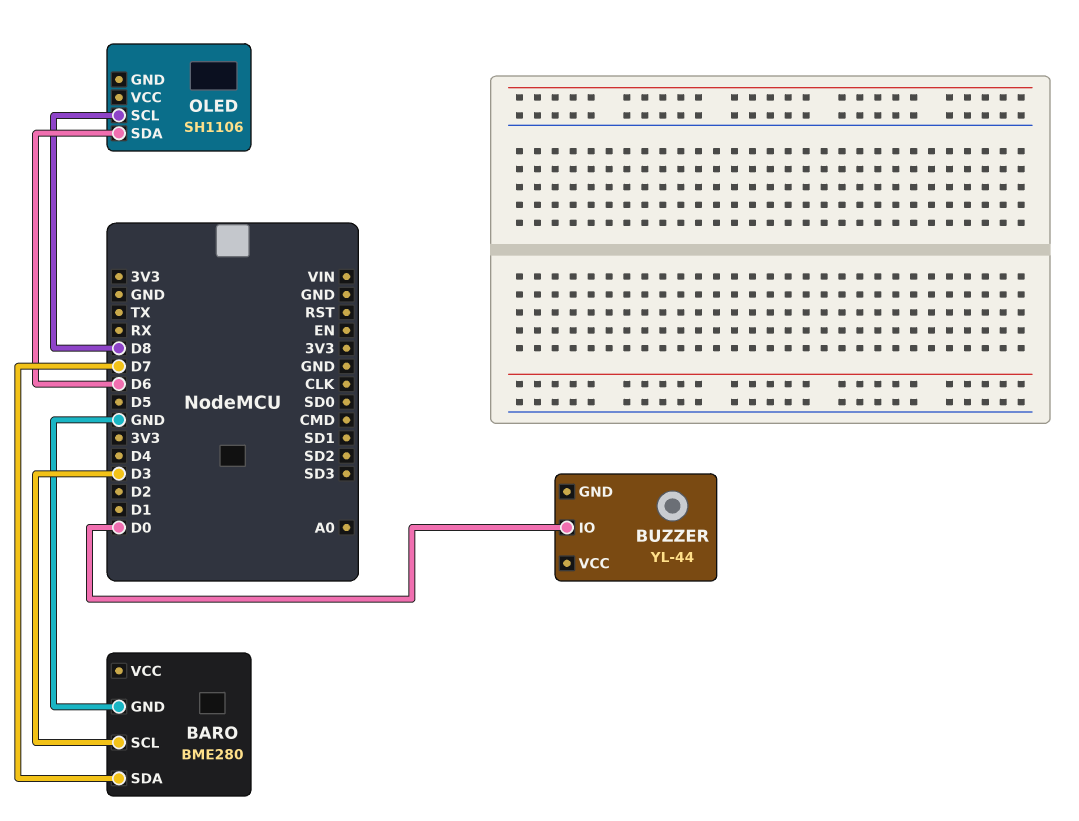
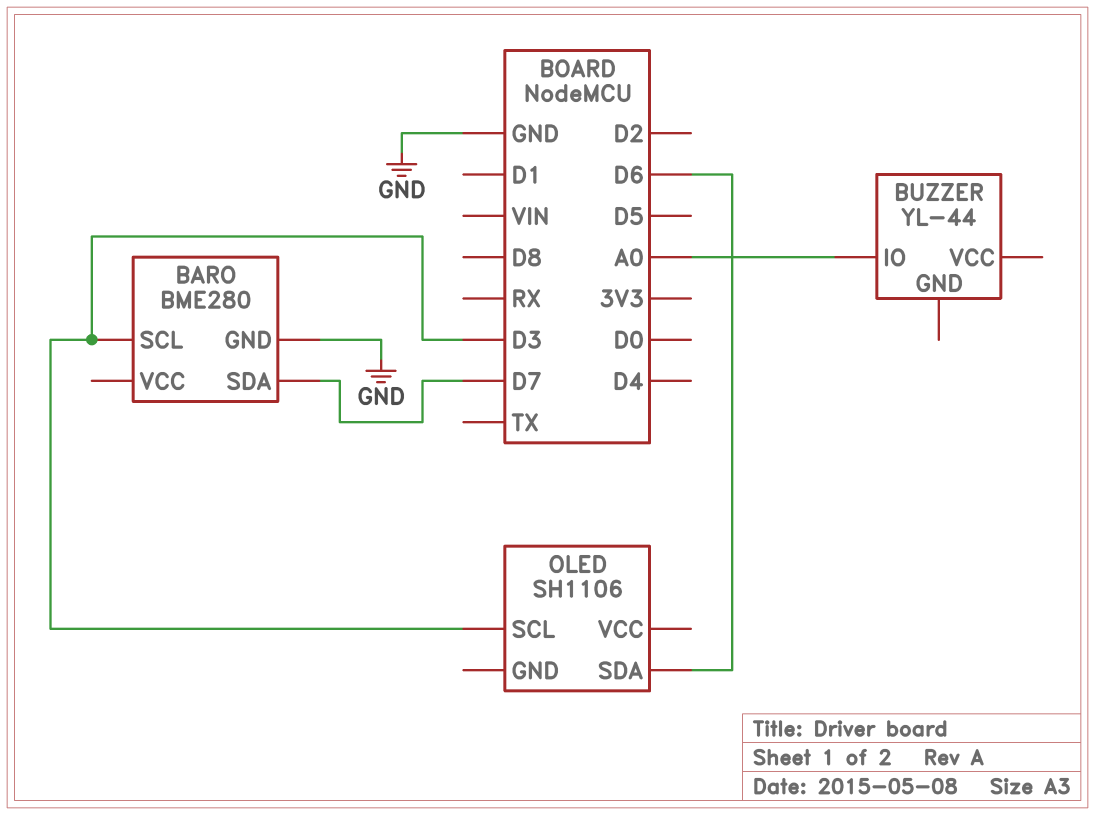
BUZZER pin IO: D0 -> A0
OLED pin SCL: D8 -> D3

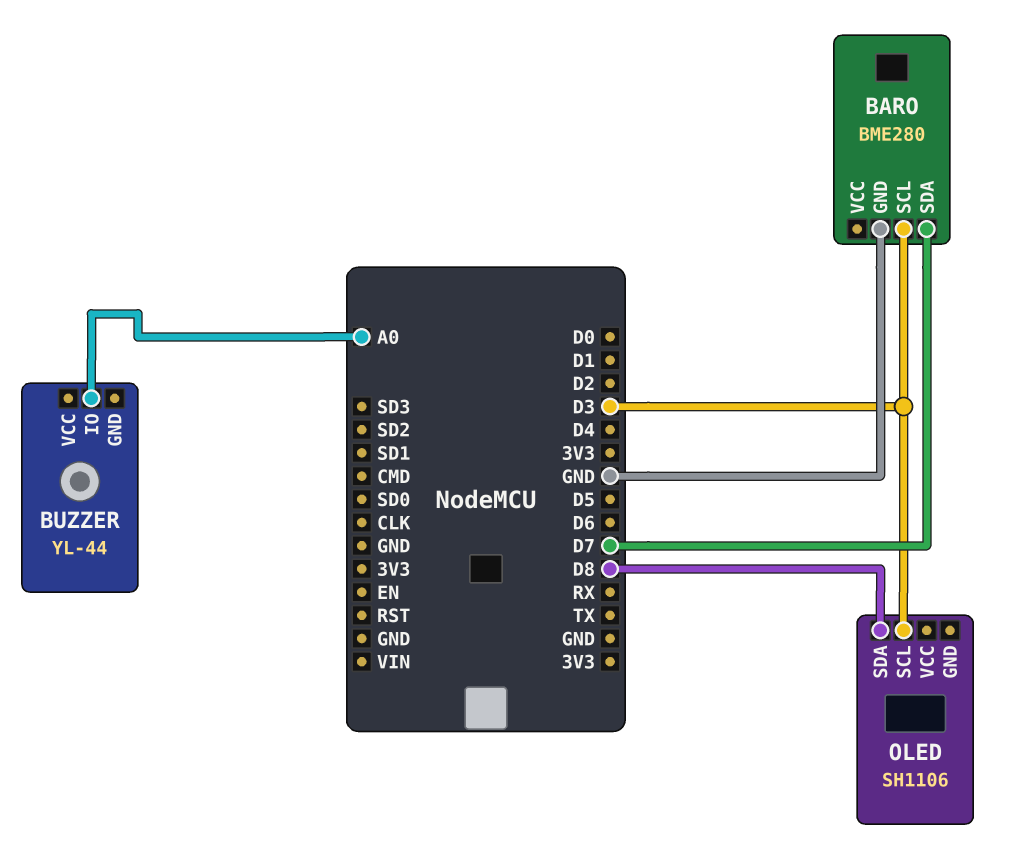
OLED pin SDA: D6 -> D8

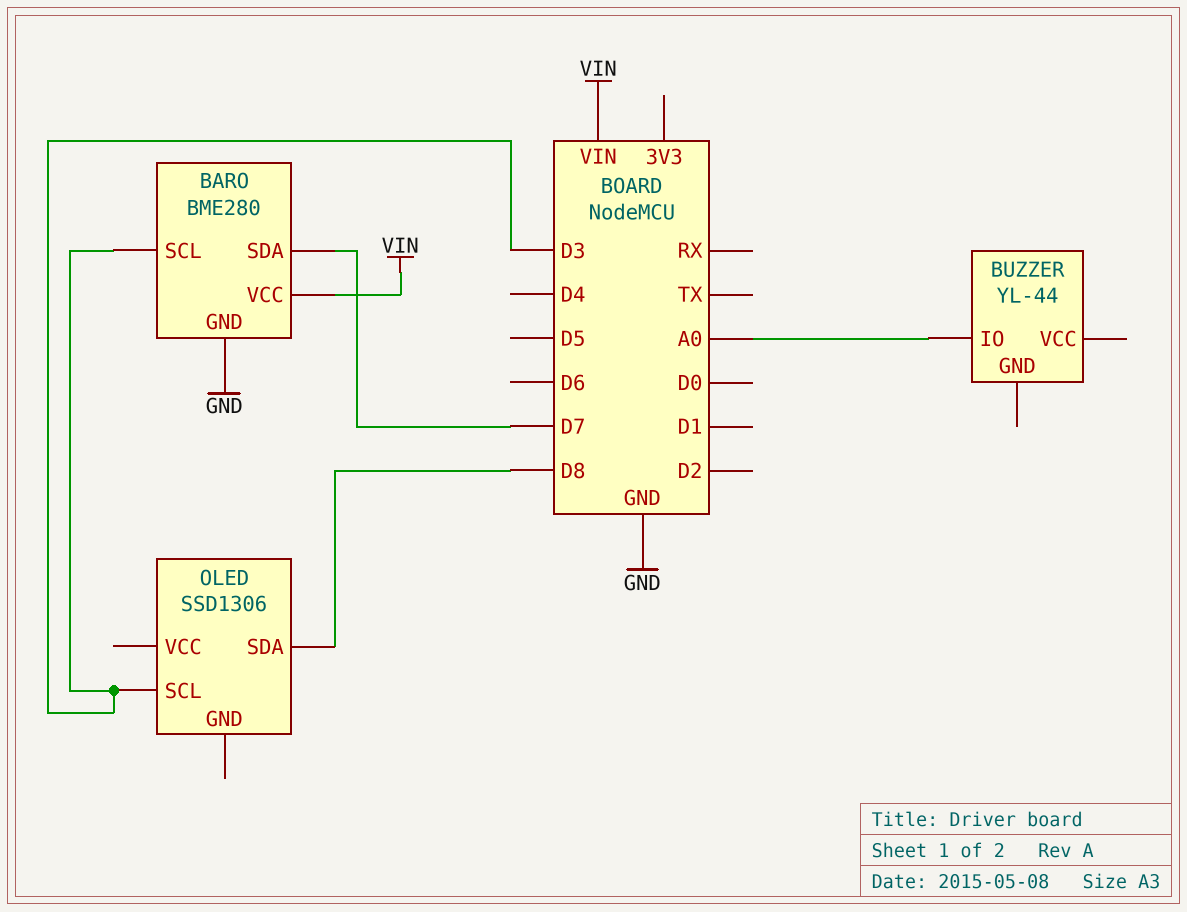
BARO pin VCC: none -> VIN
OLED: SH1106 -> SSD1306

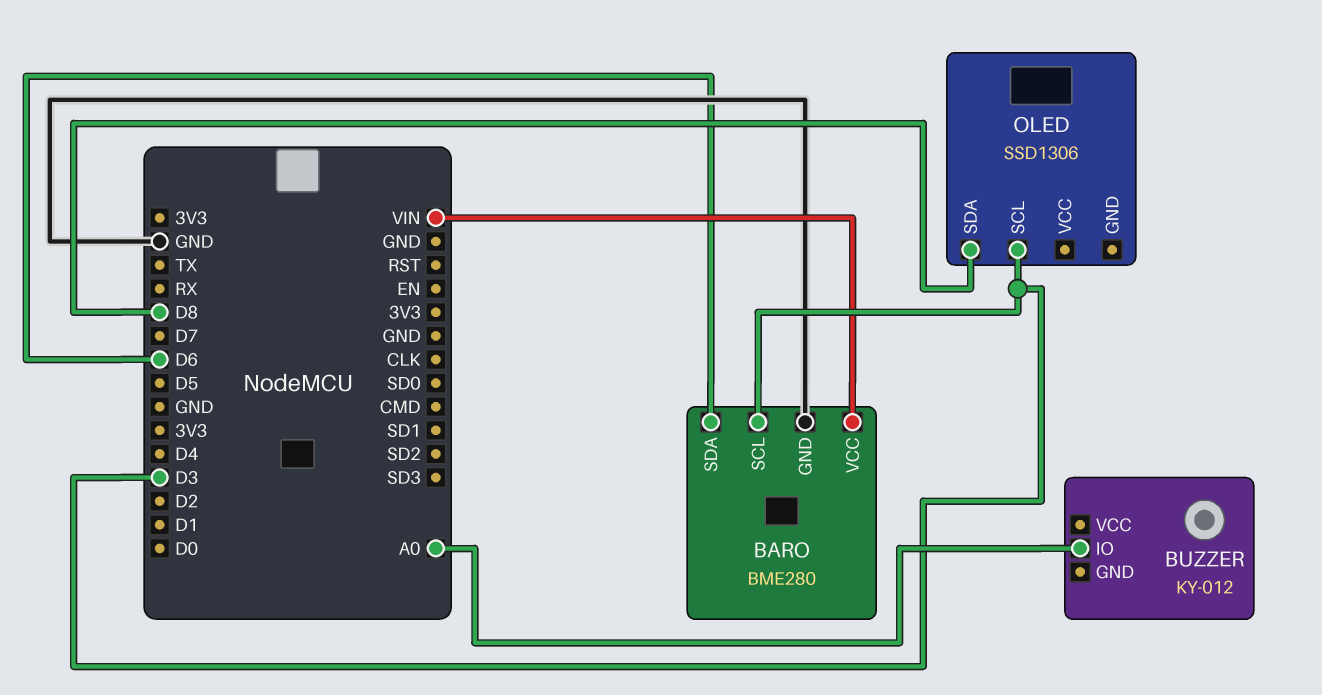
BARO pin SDA: D7 -> D6
BUZZER: YL-44 -> KY-012

